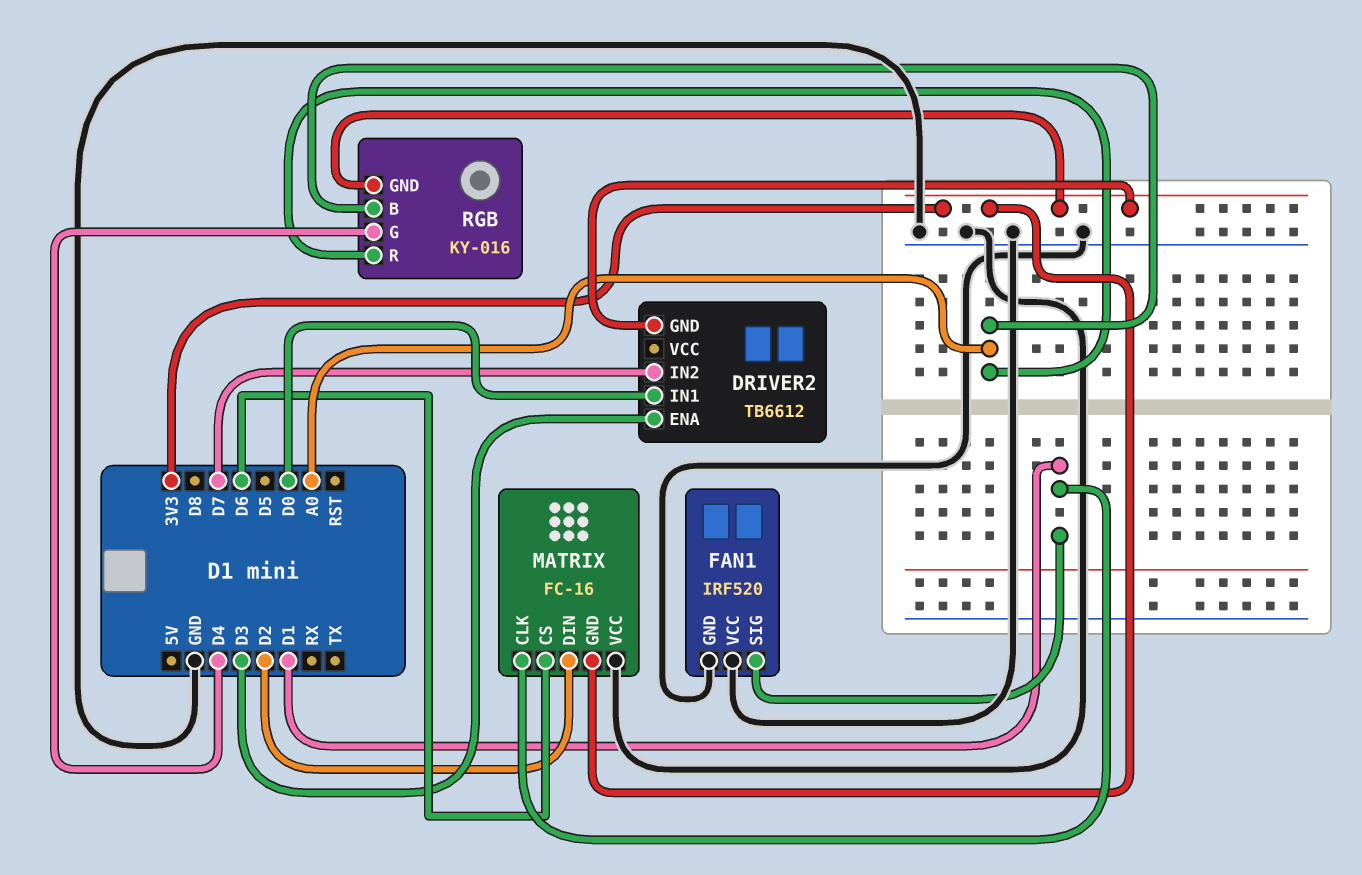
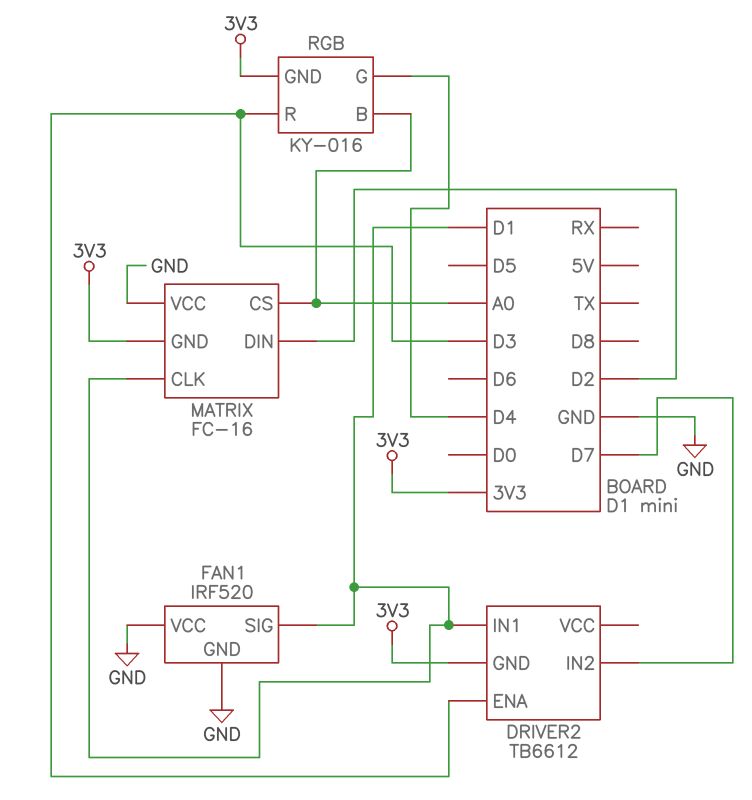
DRIVER2 pin IN1: D0 -> D1
MATRIX pin CS: D6 -> A0
RGB pin R: A0 -> D3

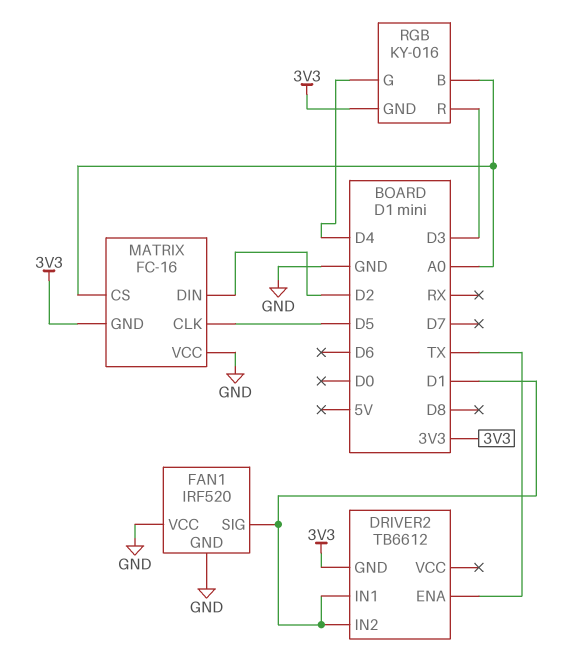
DRIVER2 pin ENA: D3 -> TX
DRIVER2 pin IN2: D7 -> D1
MATRIX pin CLK: D1 -> D5

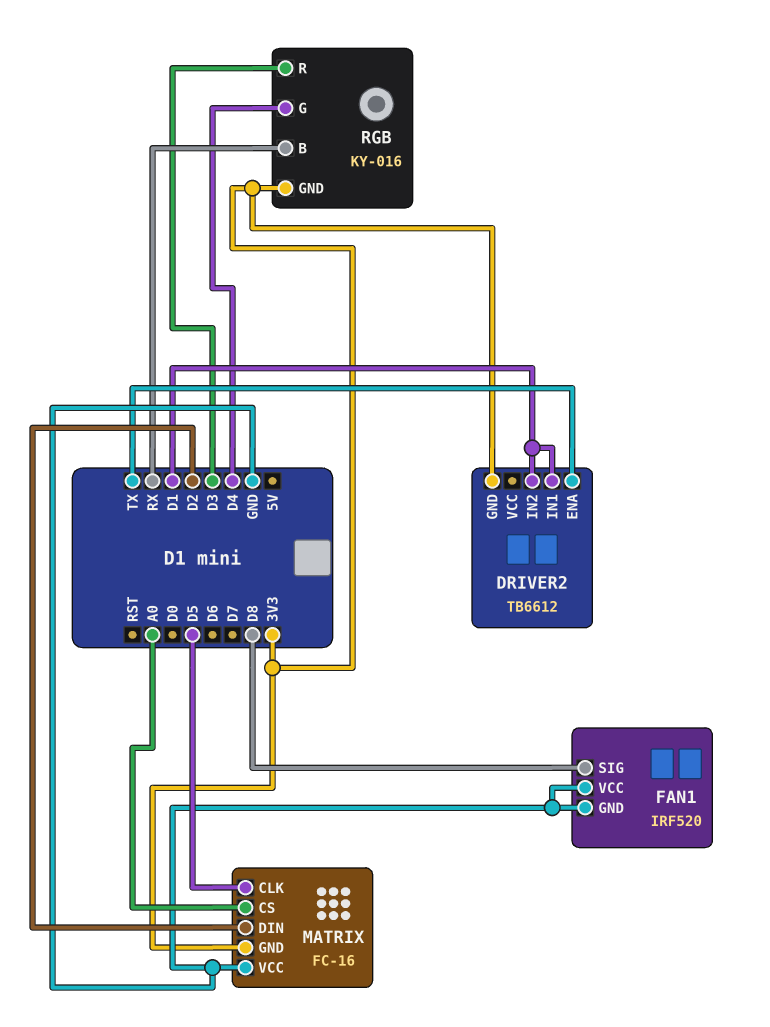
FAN1 pin SIG: D1 -> D8
RGB pin B: A0 -> RX

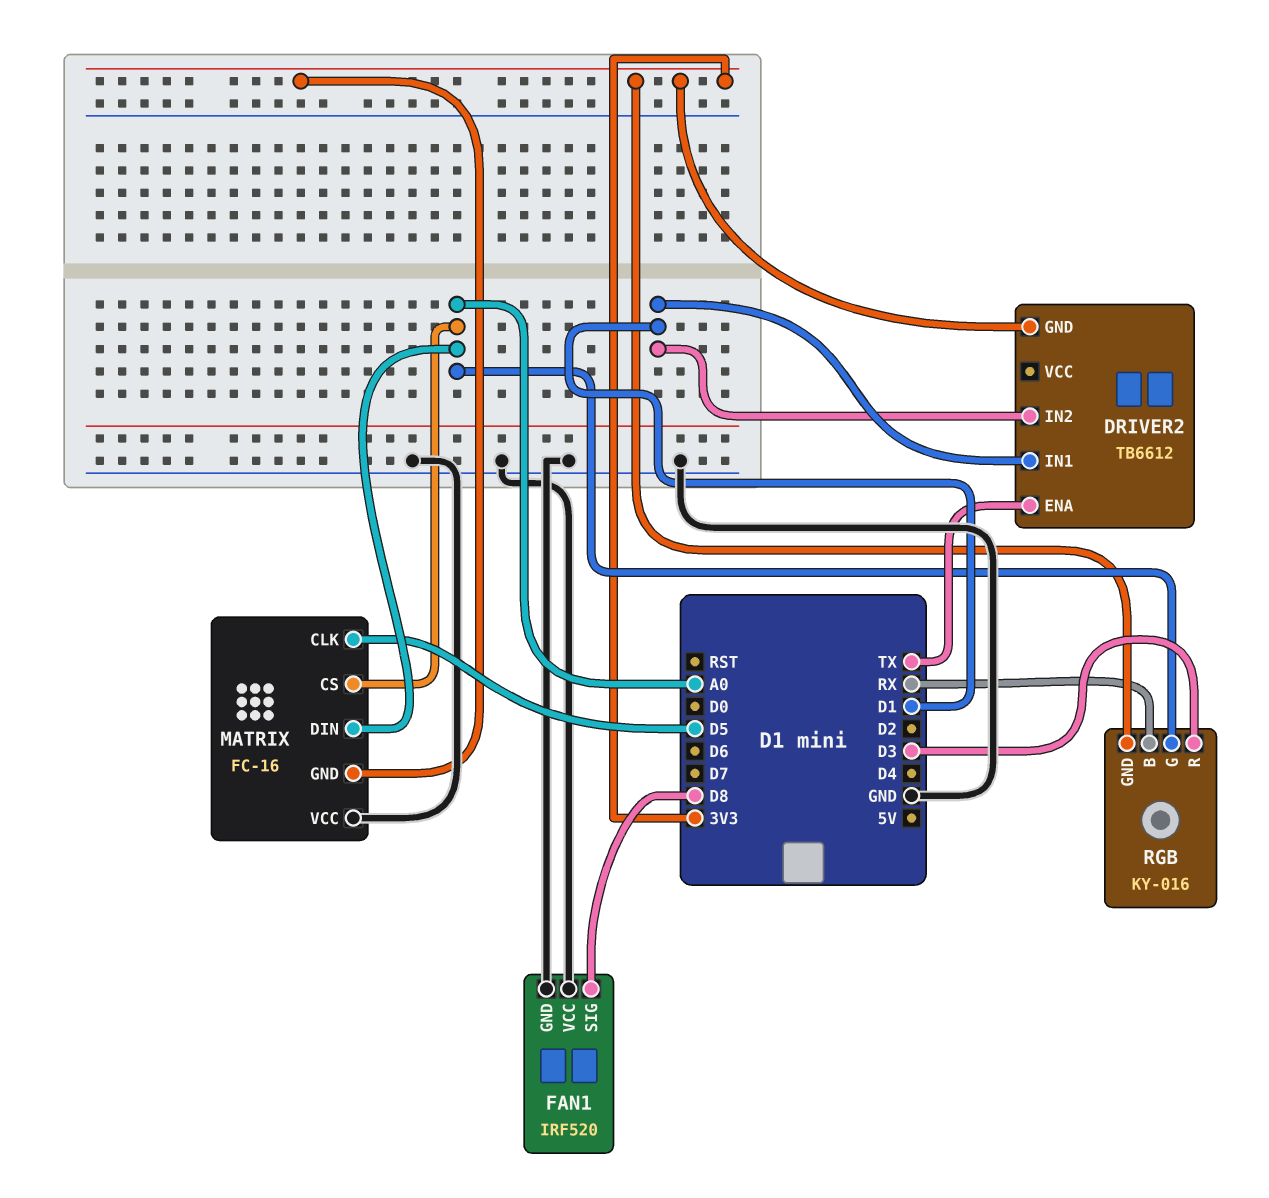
MATRIX pin DIN: D2 -> A0
RGB pin G: D4 -> A0

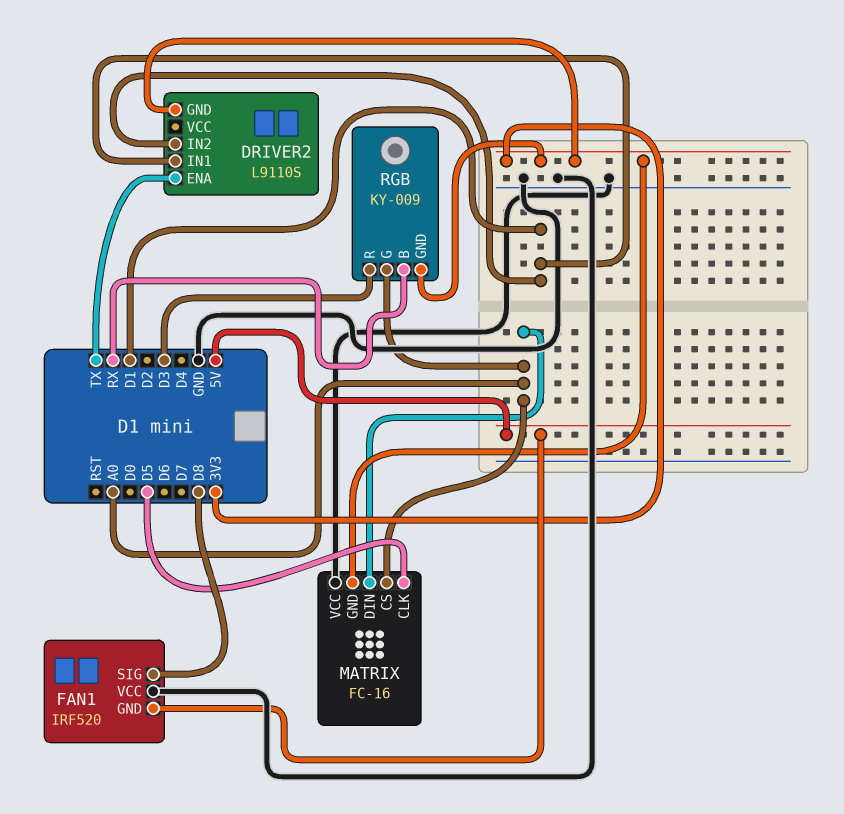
DRIVER2: TB6612 -> L9110S
FAN1 pin GND: GND -> 5V
RGB: KY-016 -> KY-009

